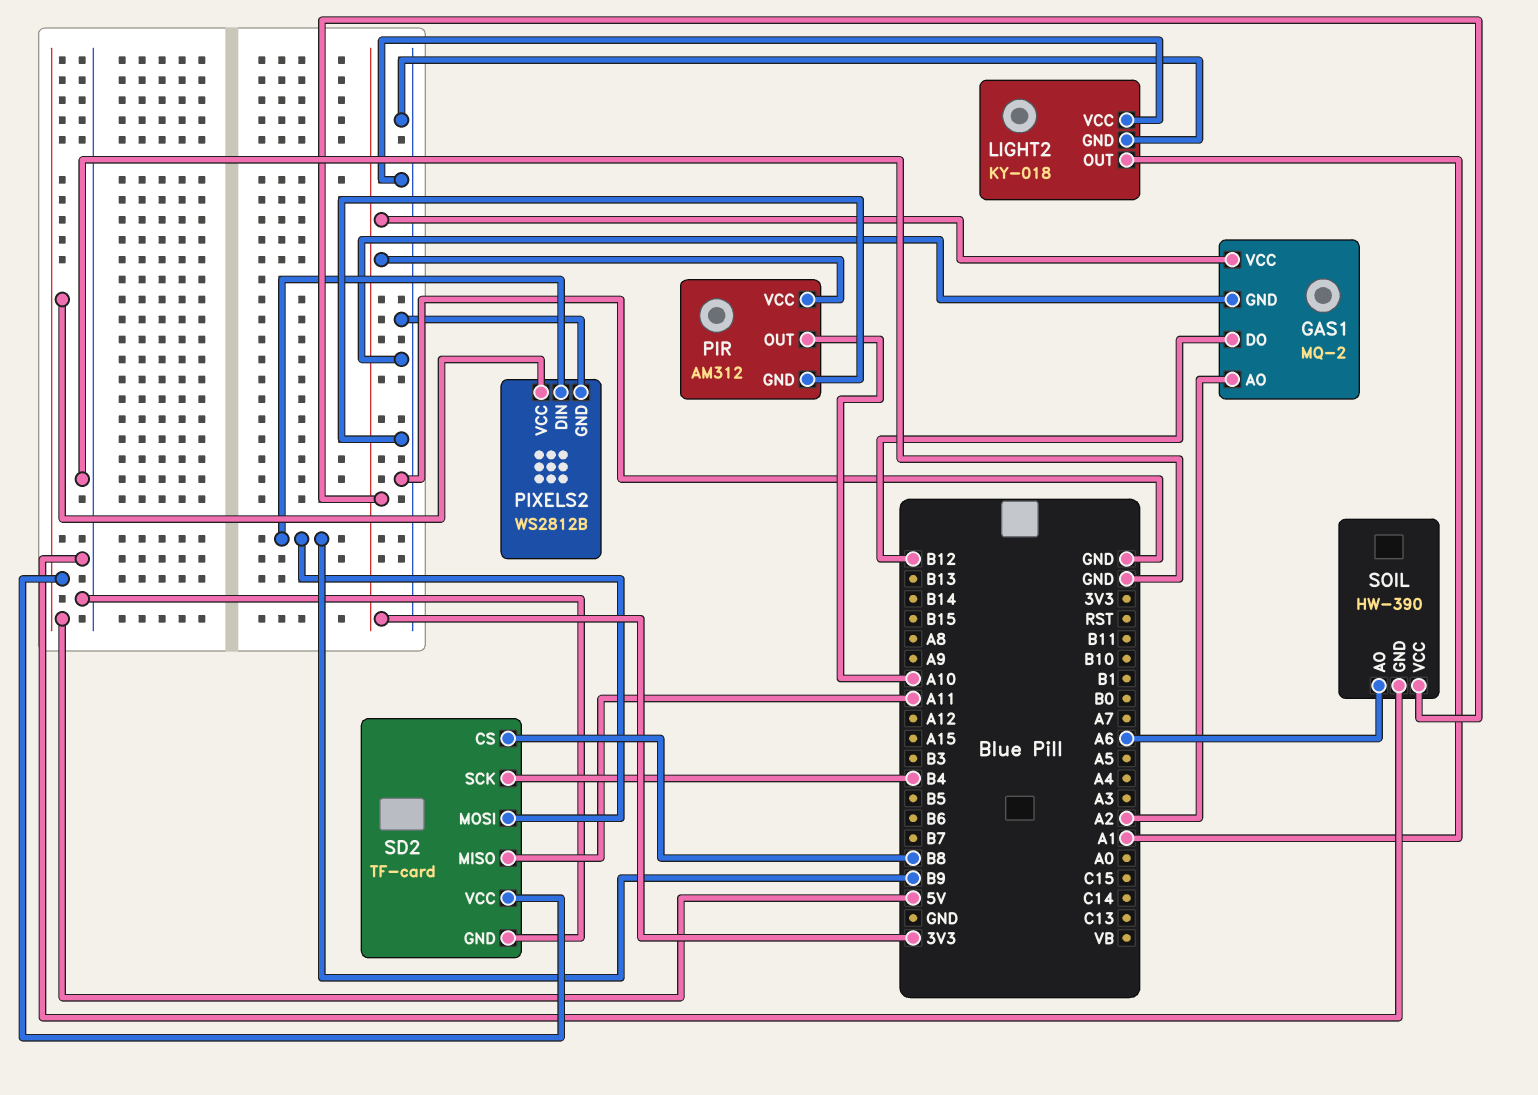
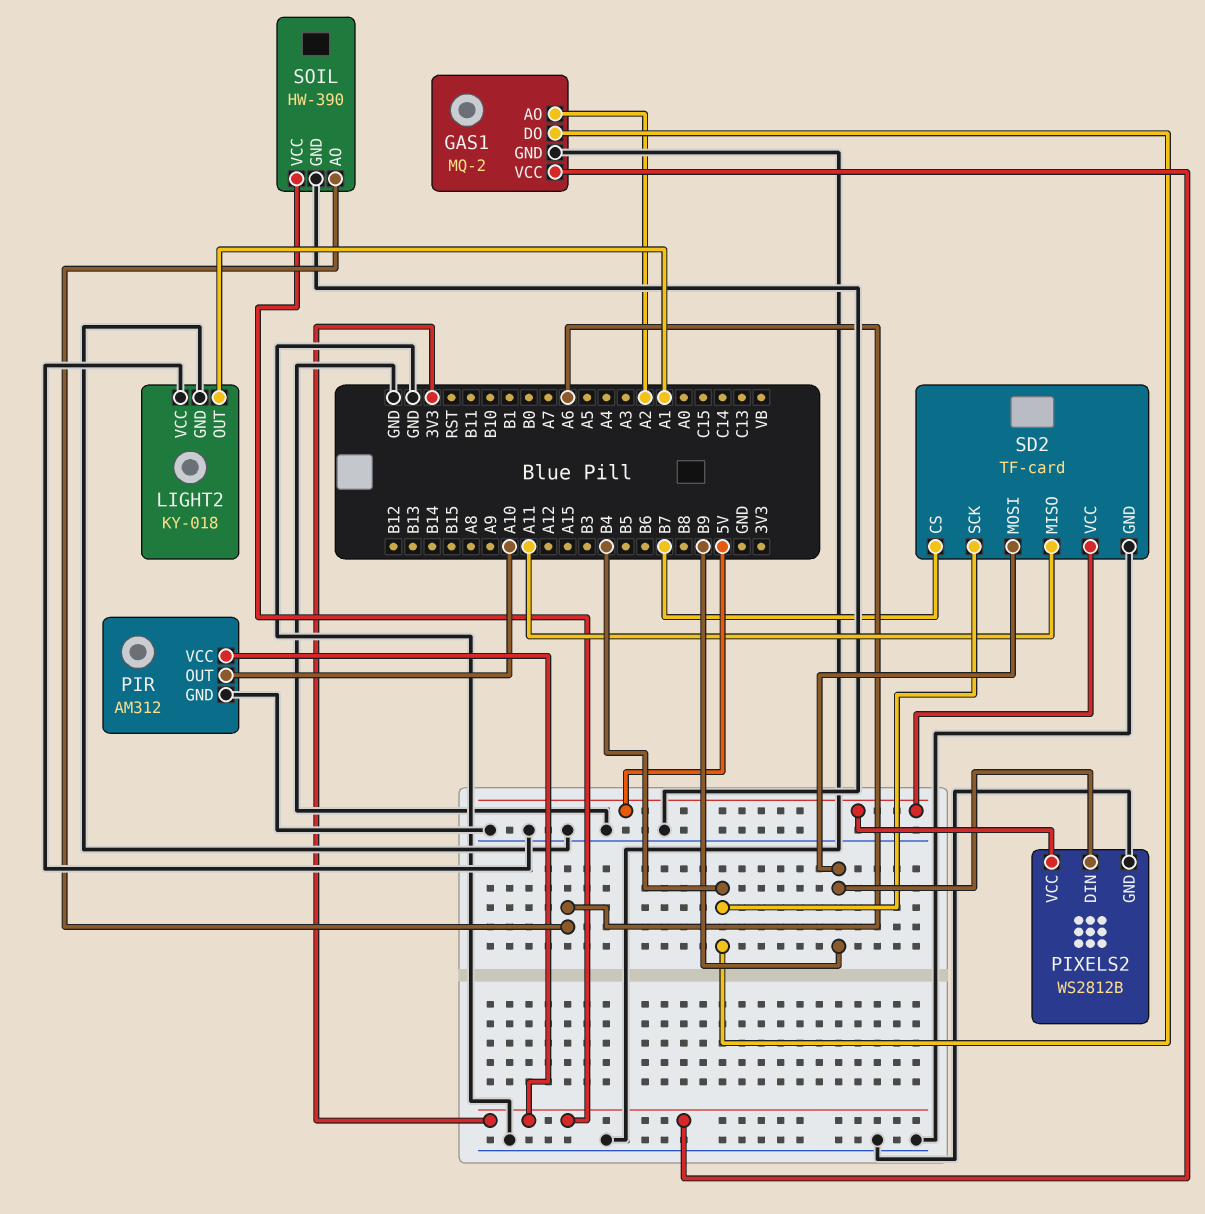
GAS1 pin DO: B12 -> B4
SD2 pin CS: B8 -> B7

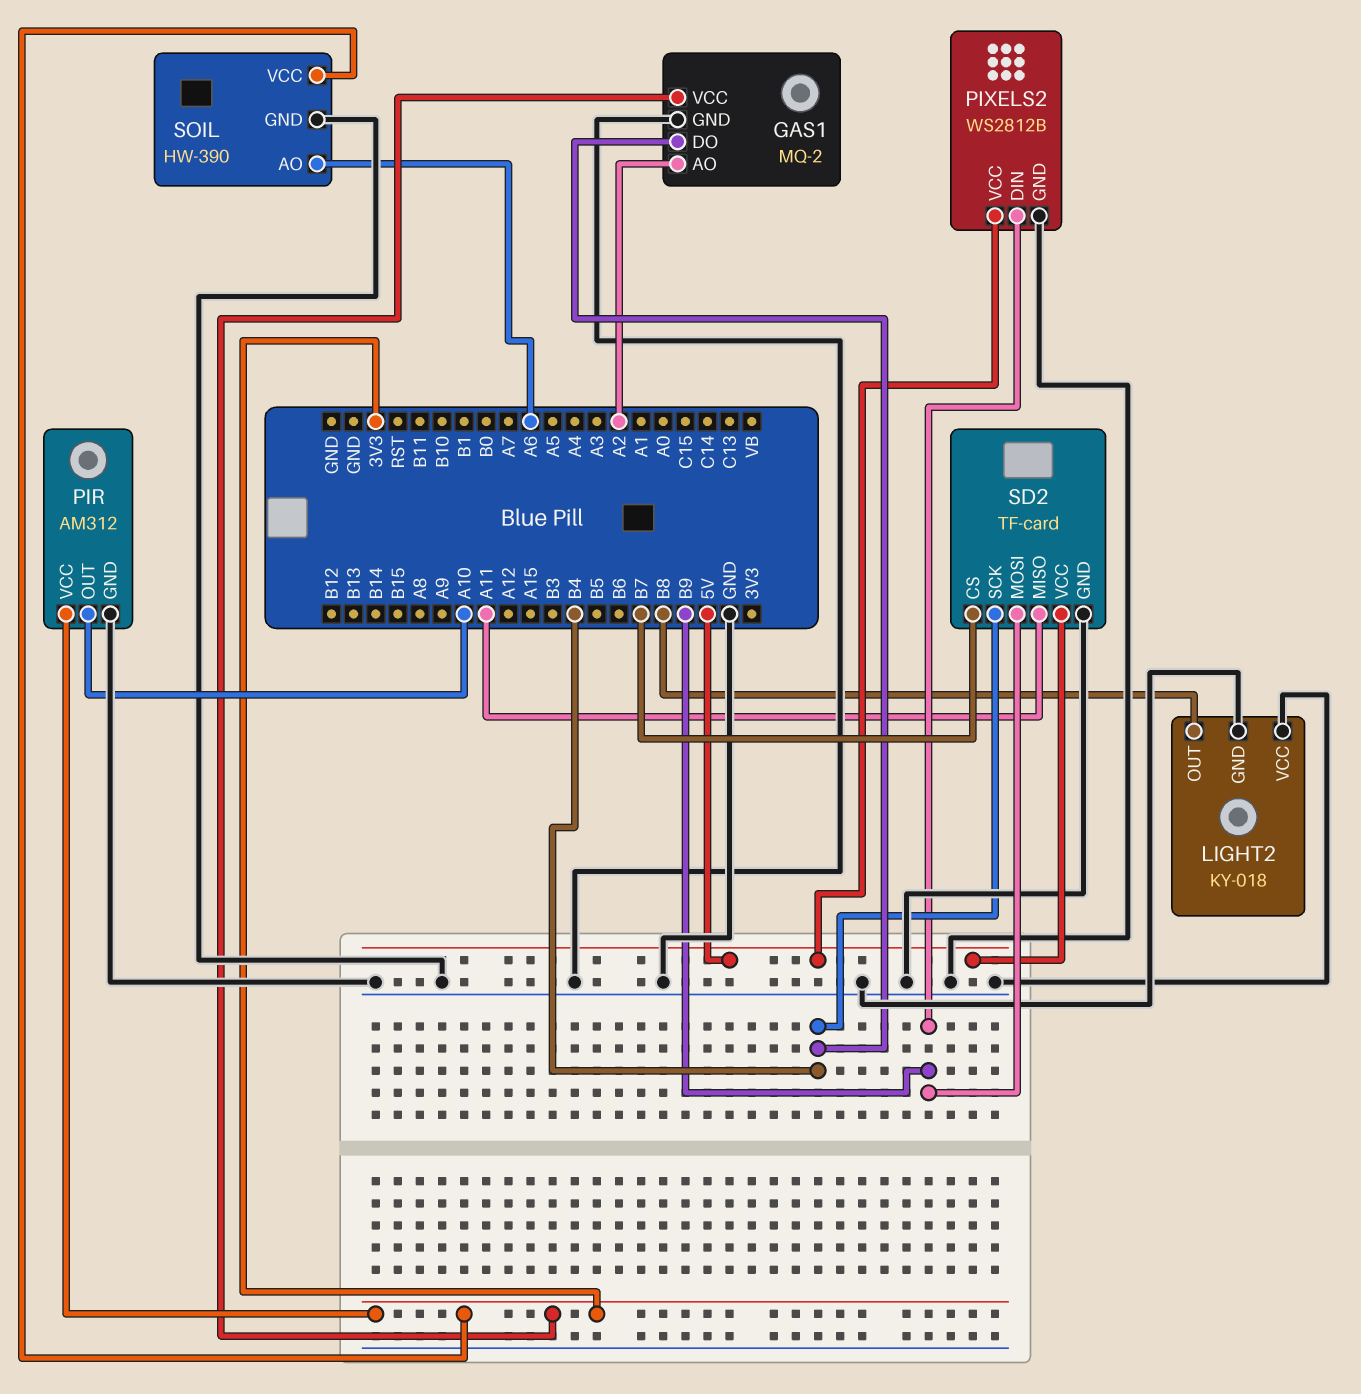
LIGHT2 pin OUT: A1 -> B8

